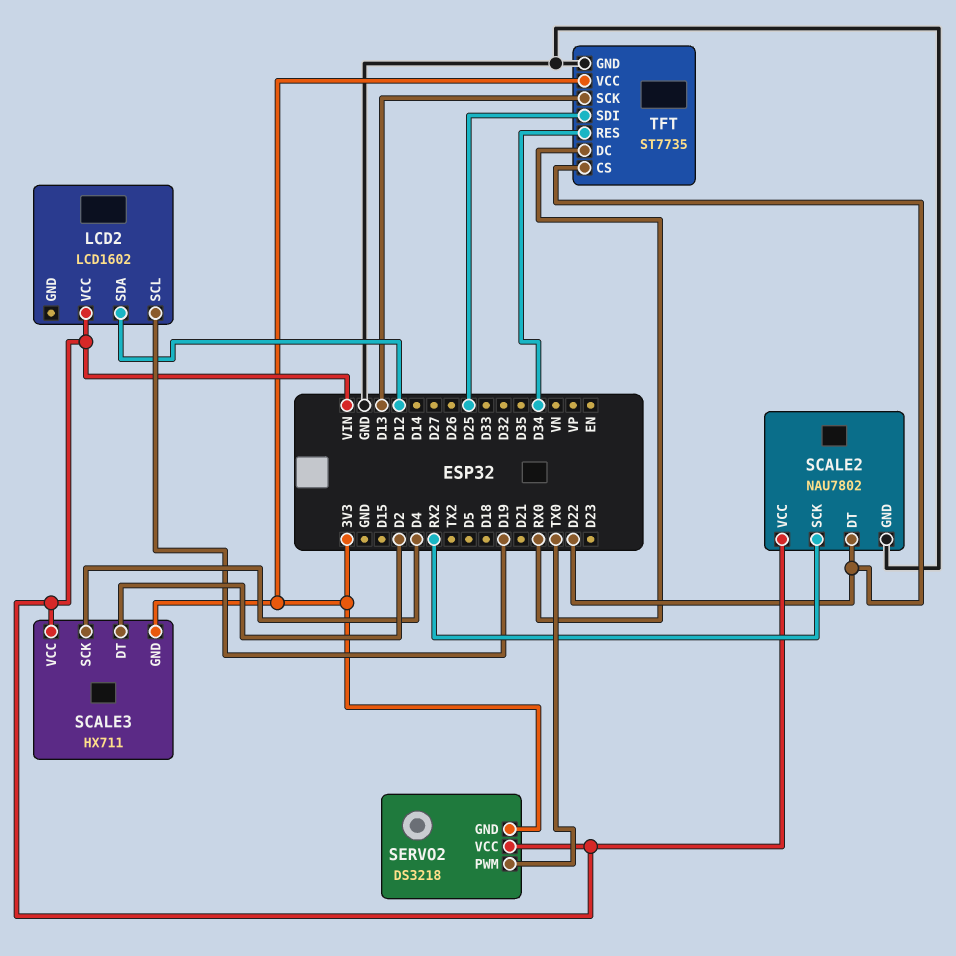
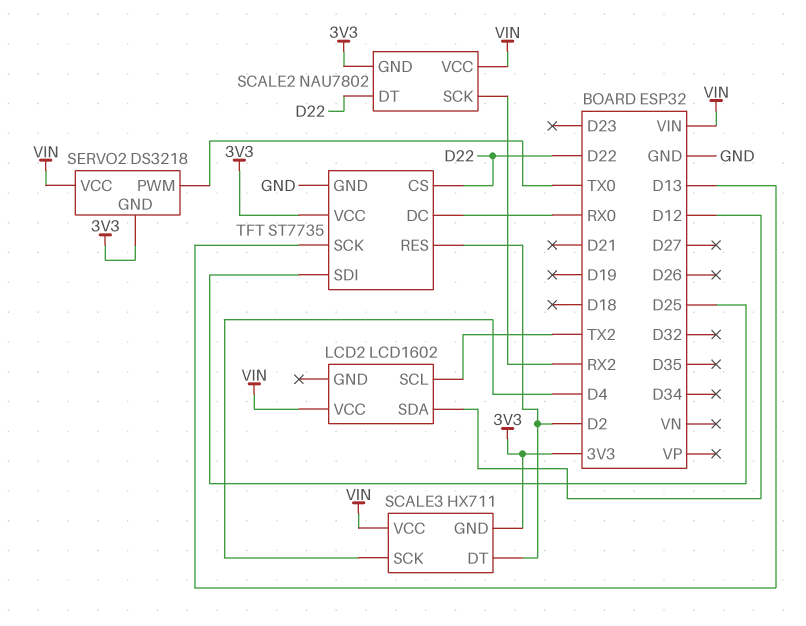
LCD2 pin SCL: D19 -> TX2
SCALE2 pin GND: GND -> 3V3
TFT pin RES: D34 -> D2

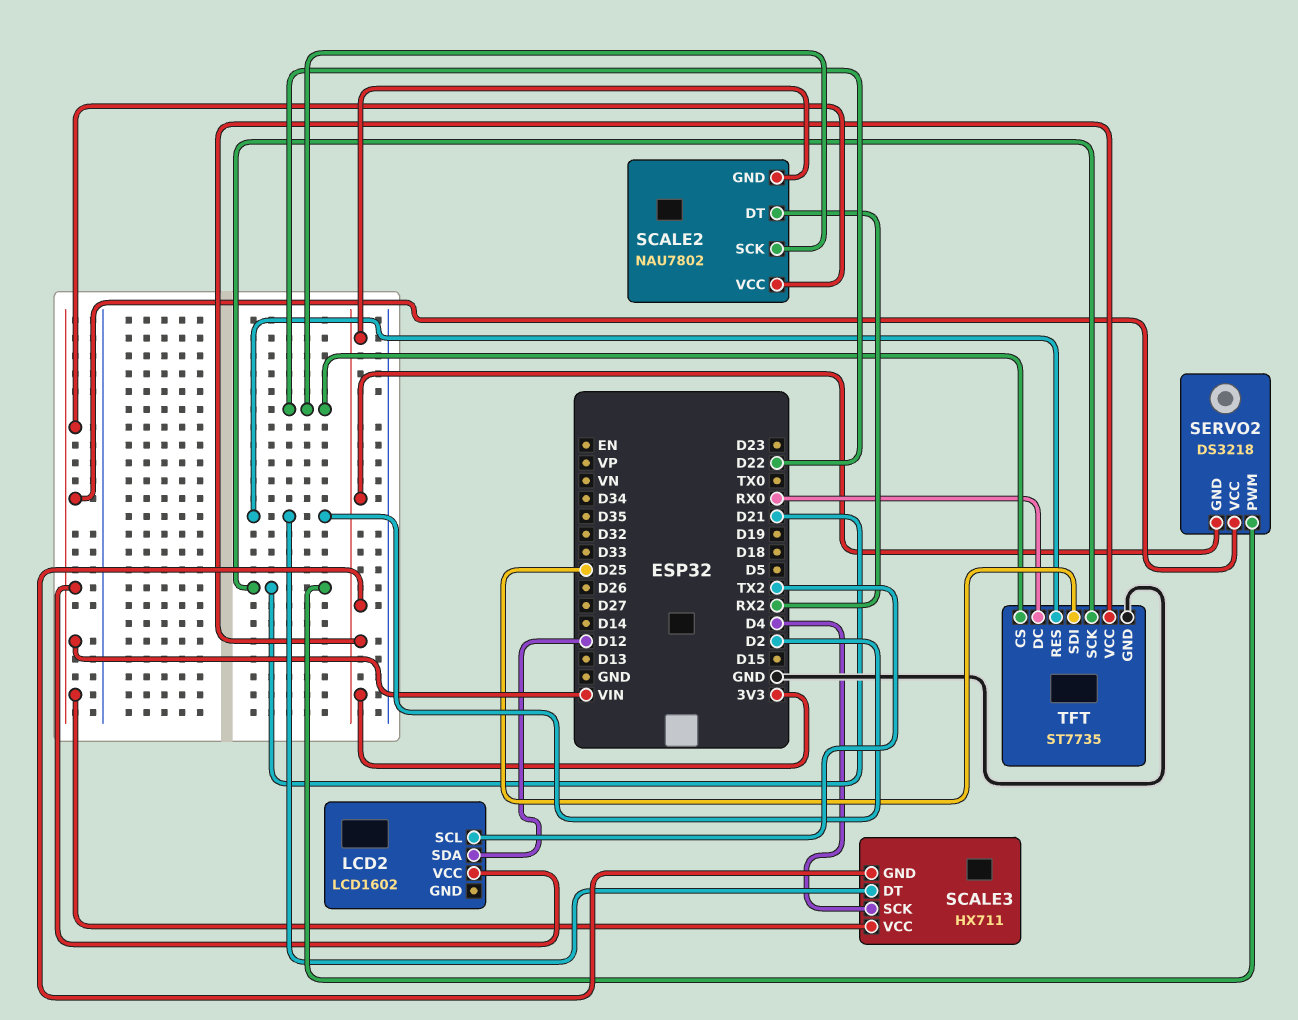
SCALE2 pin DT: D22 -> RX2
SCALE2 pin SCK: RX2 -> D22
SERVO2 pin PWM: TX0 -> D21
TFT pin SCK: D13 -> D21

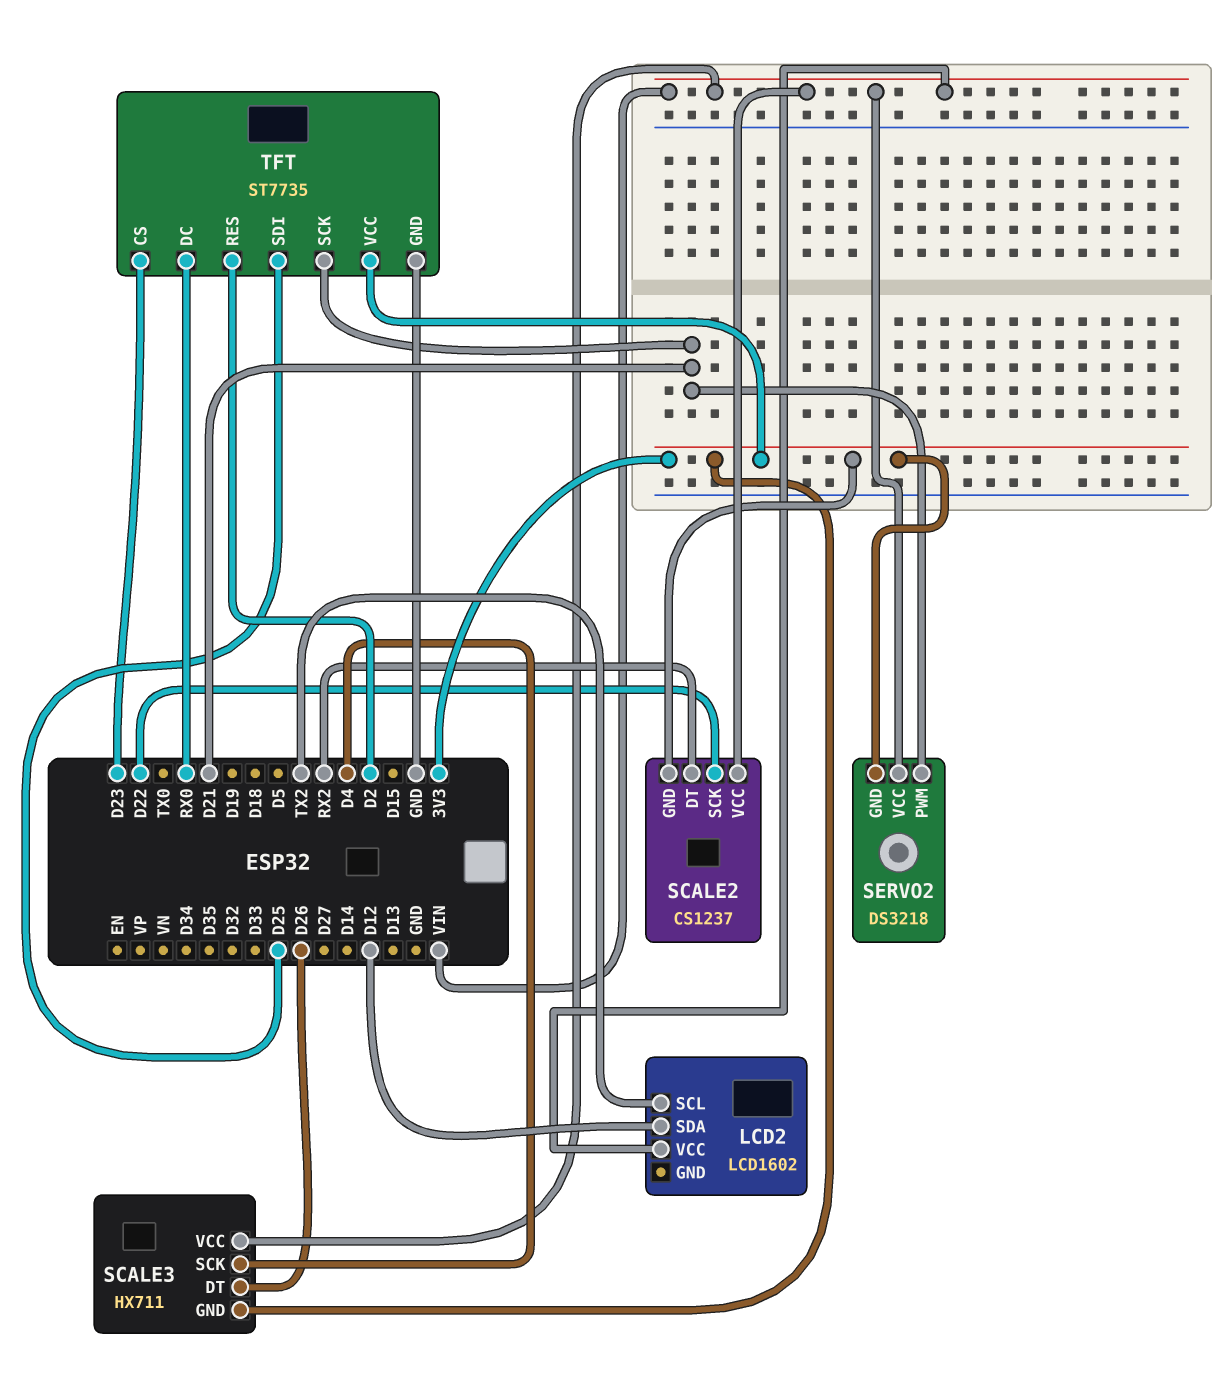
SCALE2: NAU7802 -> CS1237
SCALE3 pin DT: D2 -> D26
TFT pin CS: D22 -> D23

